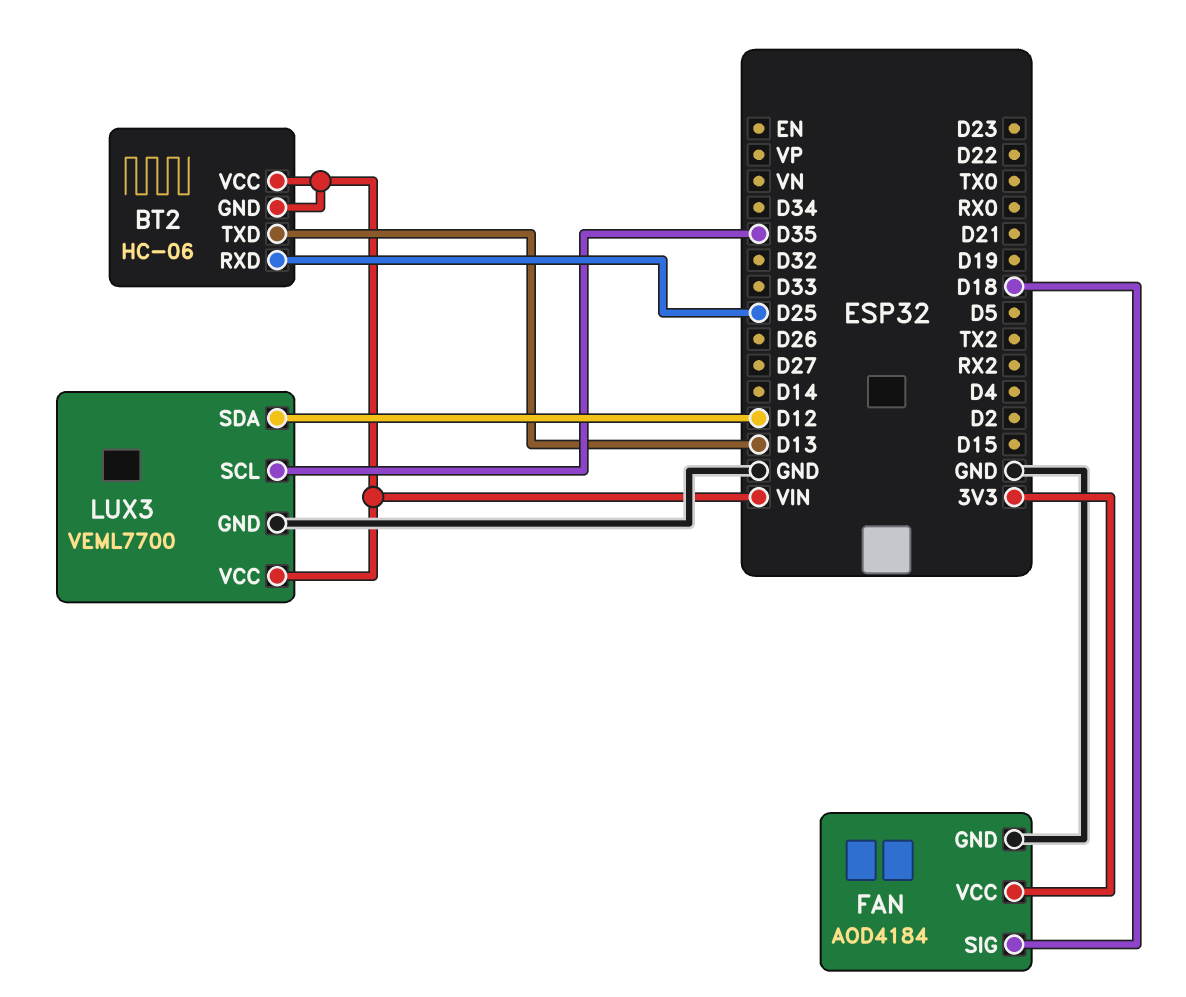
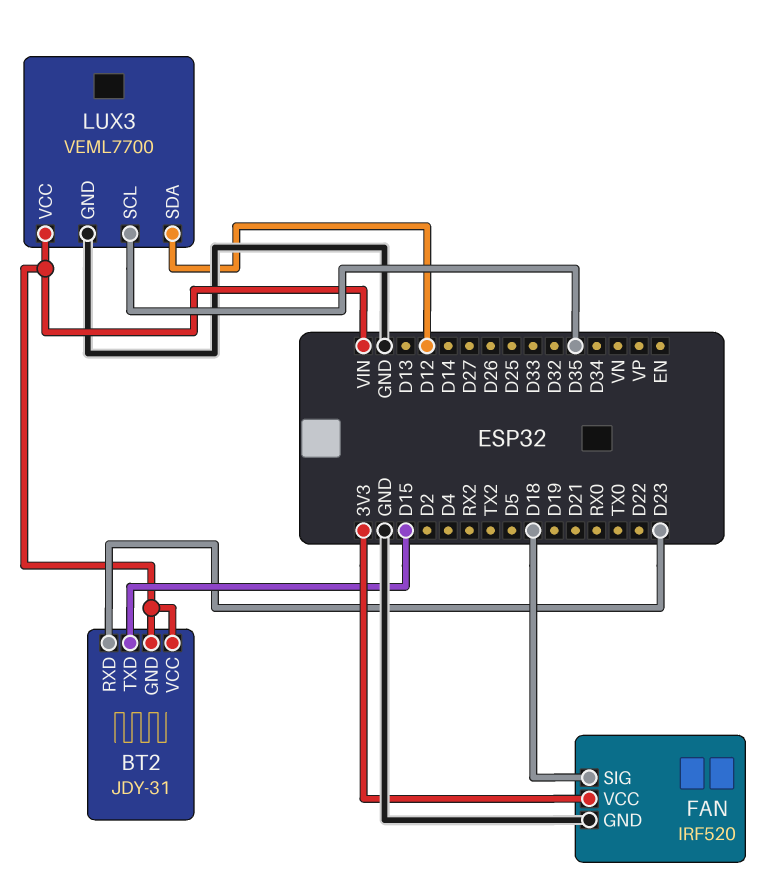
BT2: HC-06 -> JDY-31
BT2 pin RXD: D25 -> D23
BT2 pin TXD: D13 -> D15
FAN: AOD4184 -> IRF520

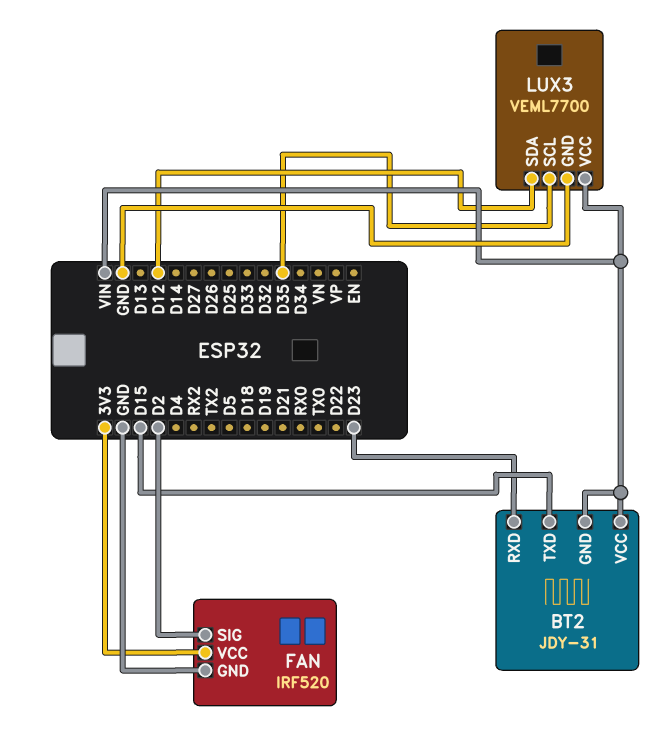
FAN pin SIG: D18 -> D2

